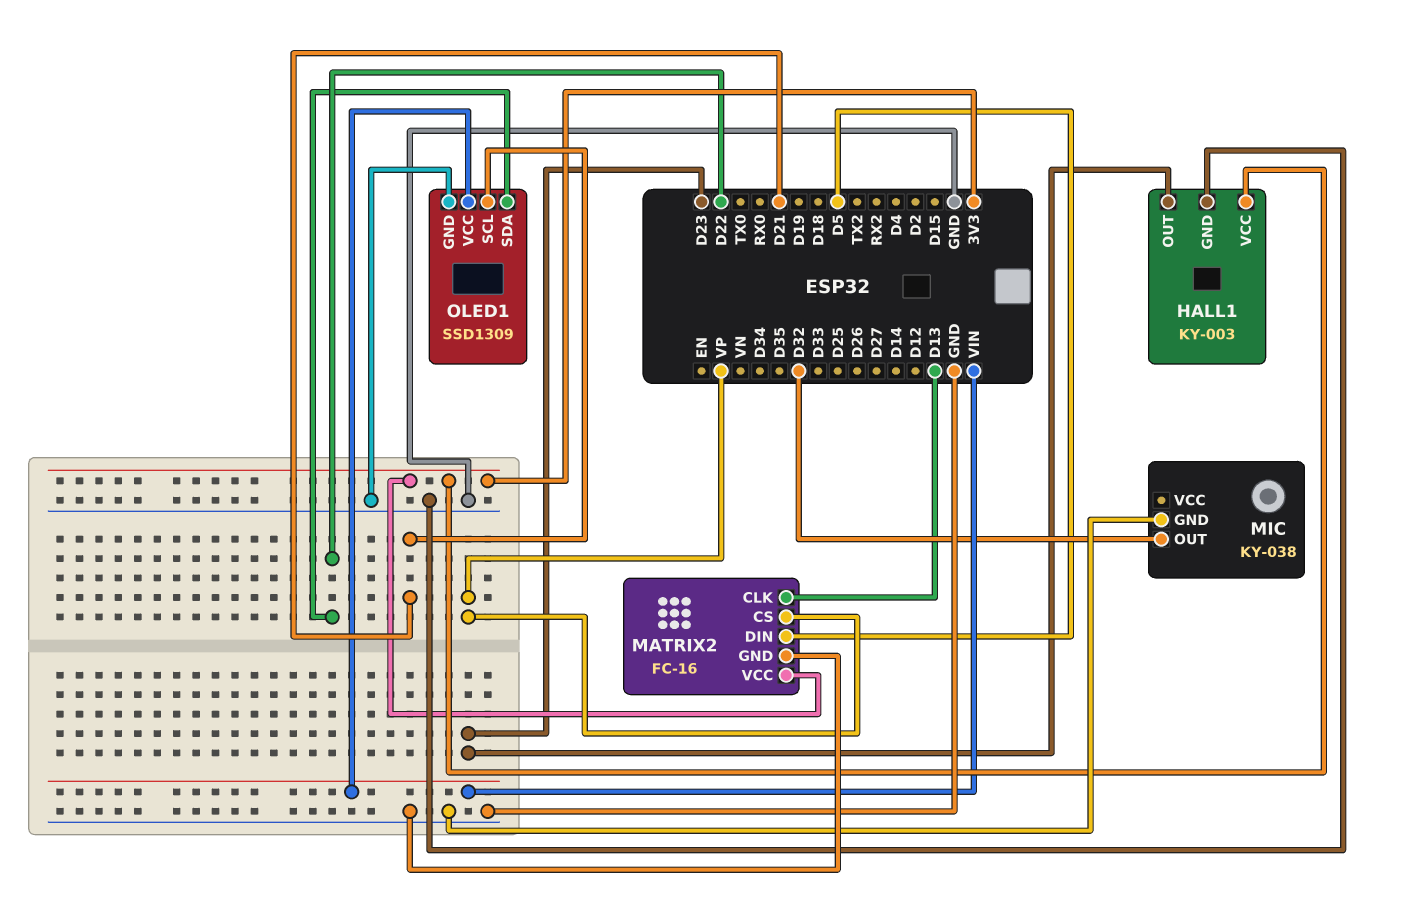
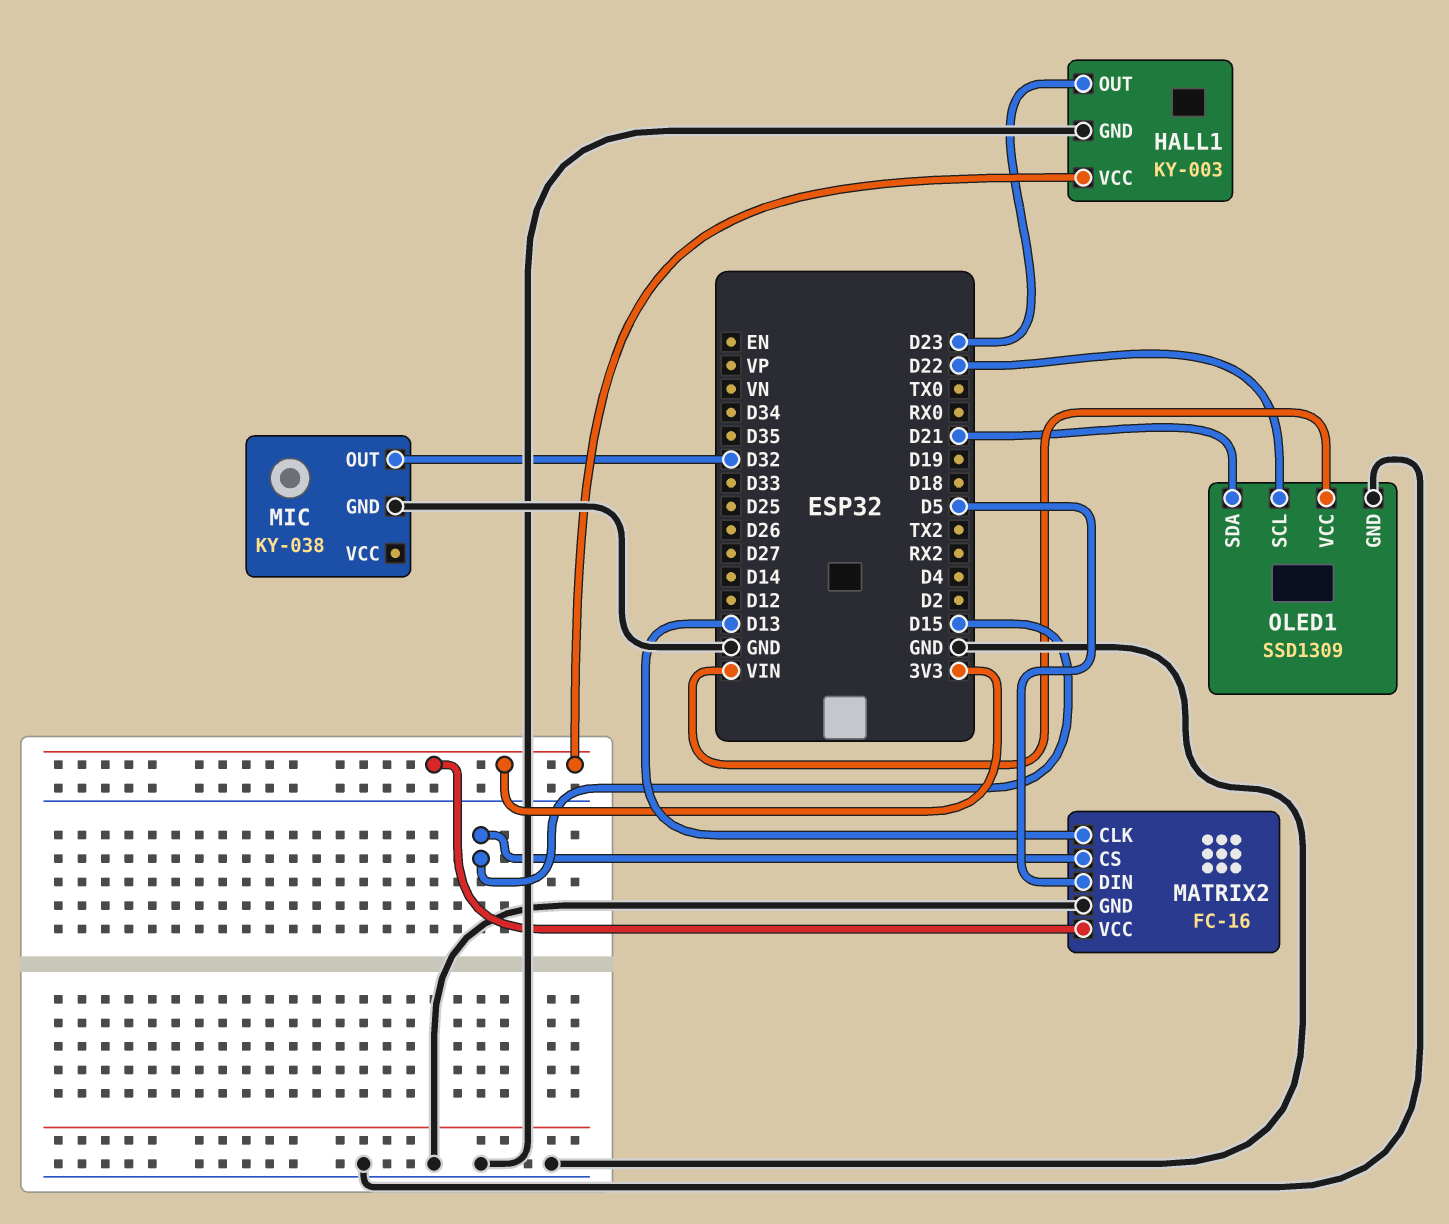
MATRIX2 pin CS: VP -> D15
OLED1 pin SCL: D21 -> D22
OLED1 pin SDA: D22 -> D21

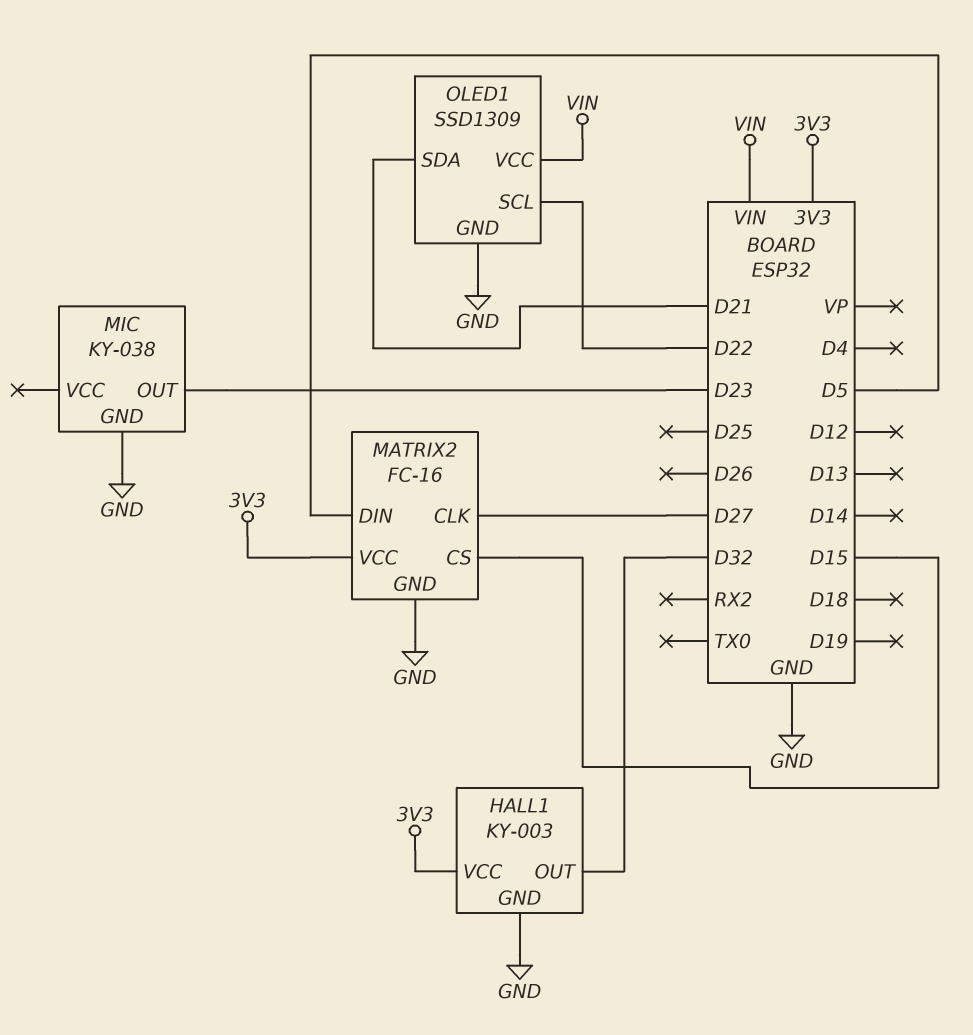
HALL1 pin OUT: D23 -> D32
MATRIX2 pin CLK: D13 -> D27
MIC pin OUT: D32 -> D23

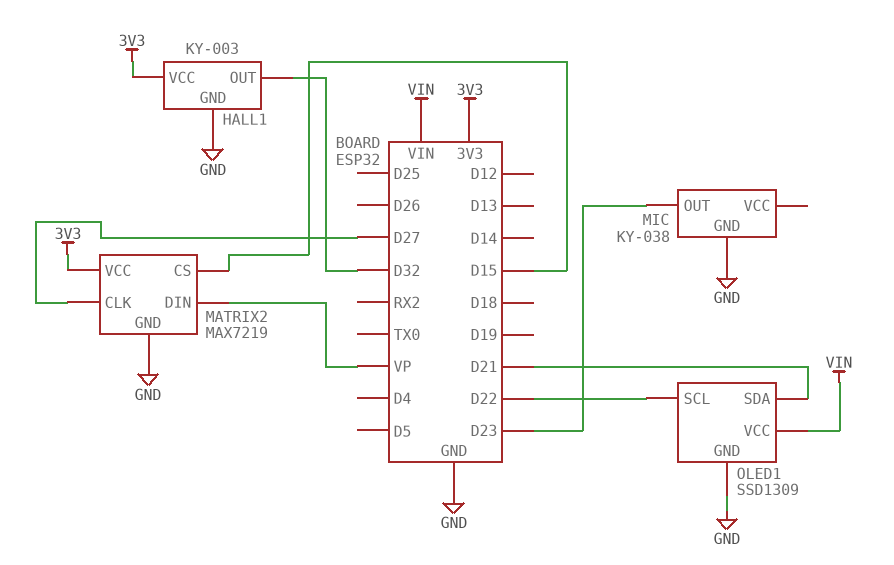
MATRIX2: FC-16 -> MAX7219
MATRIX2 pin DIN: D5 -> VP

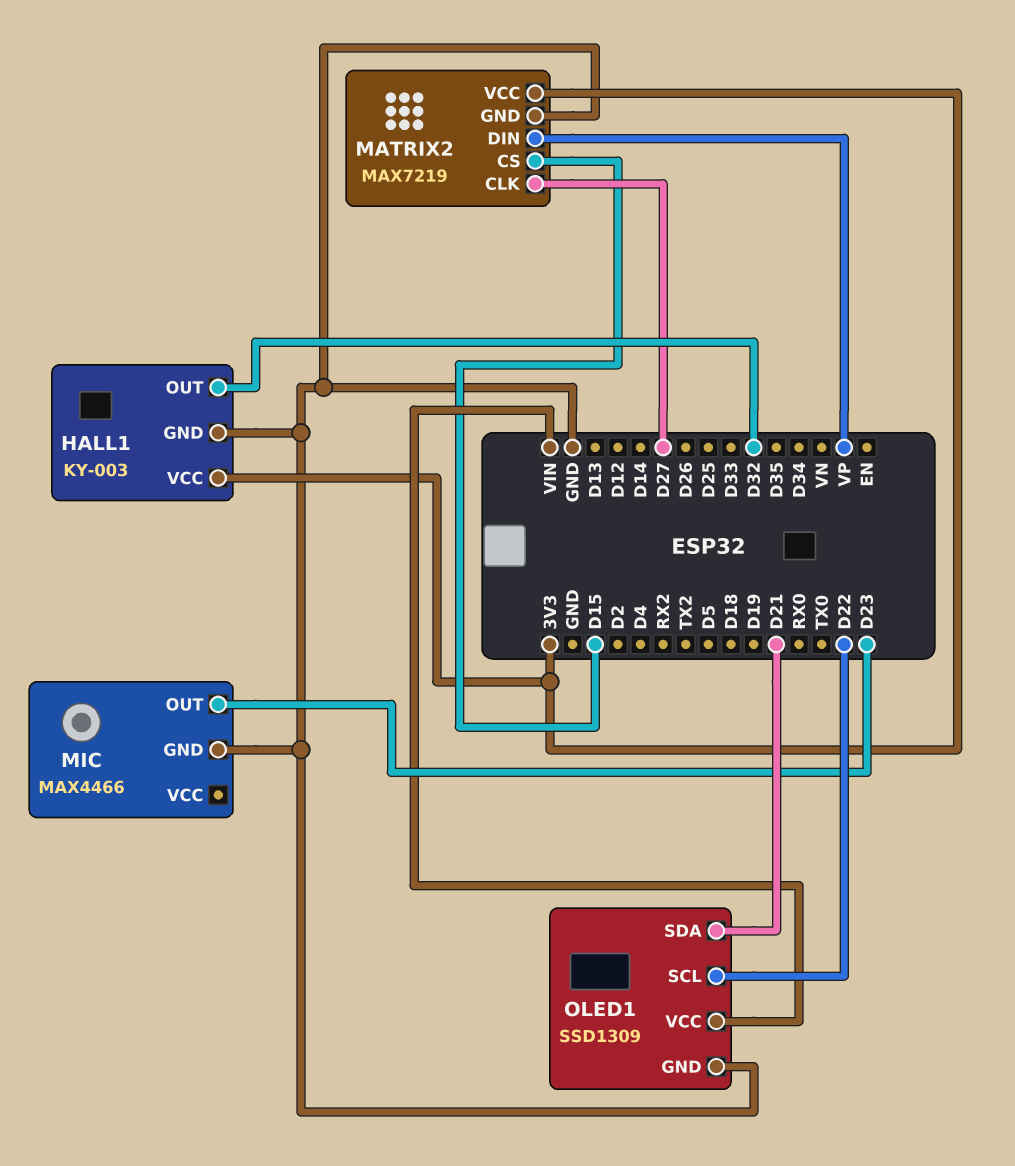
MIC: KY-038 -> MAX4466

